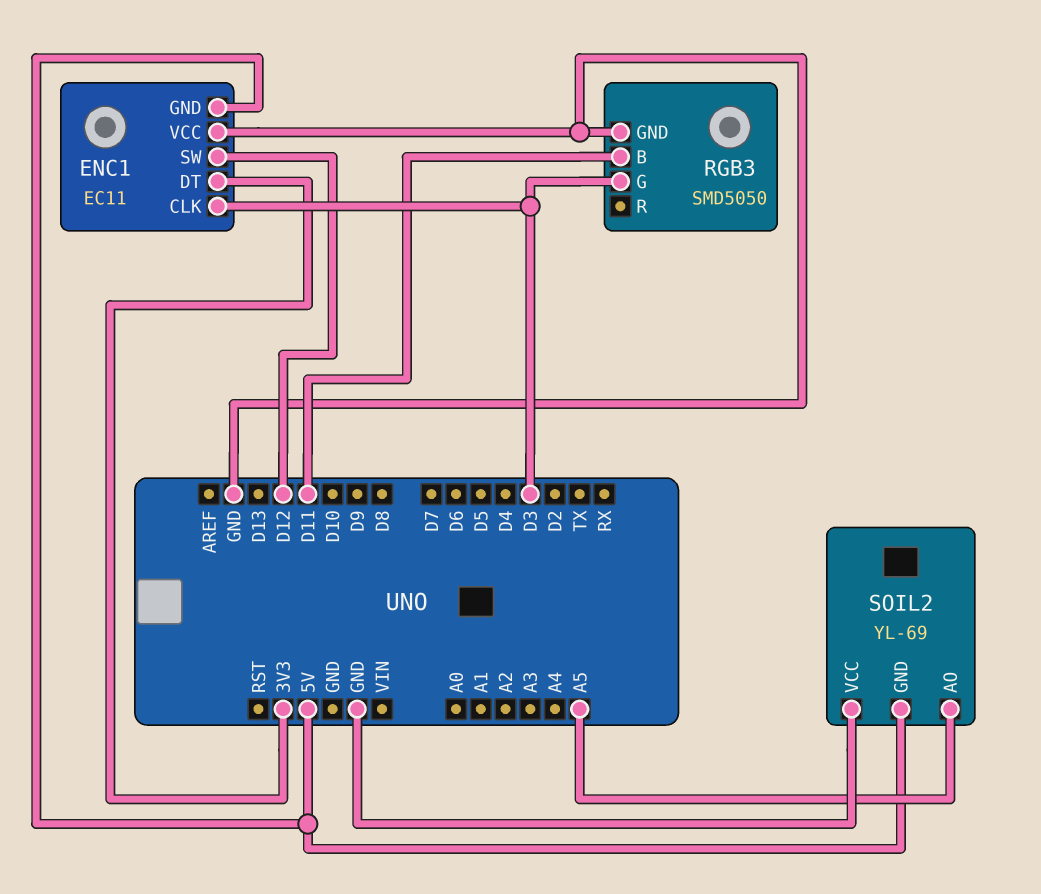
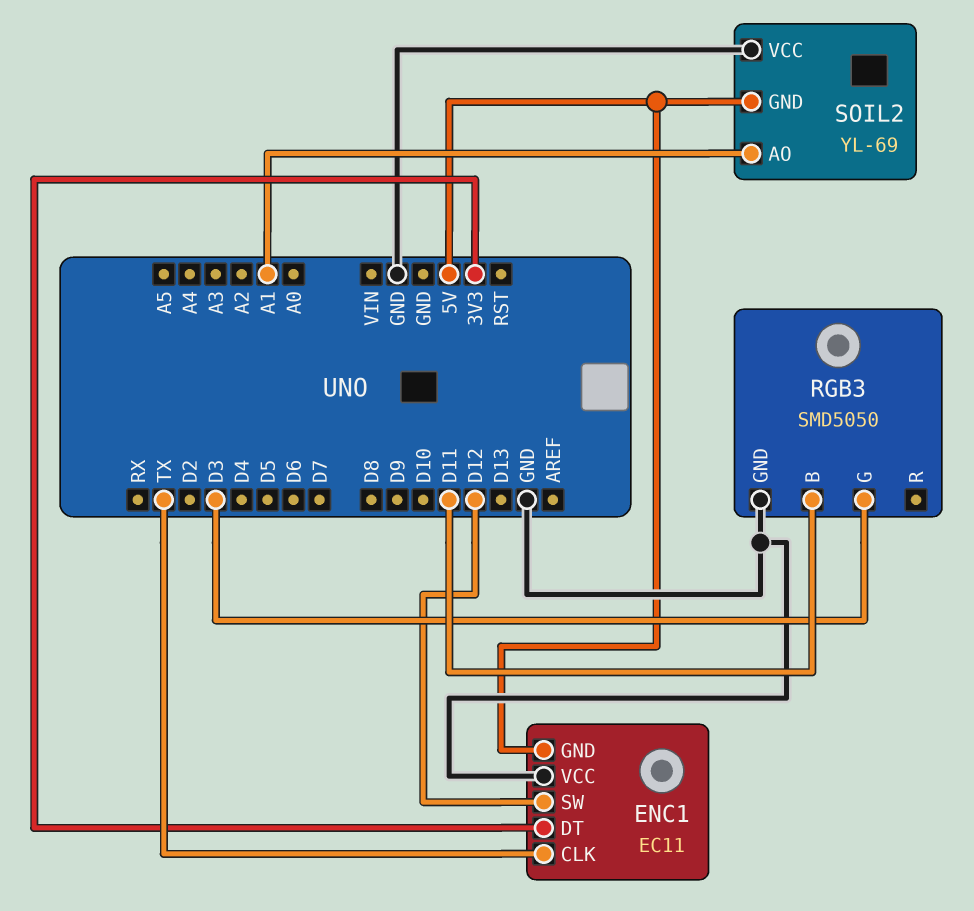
ENC1 pin CLK: D3 -> TX
SOIL2 pin AO: A5 -> A1

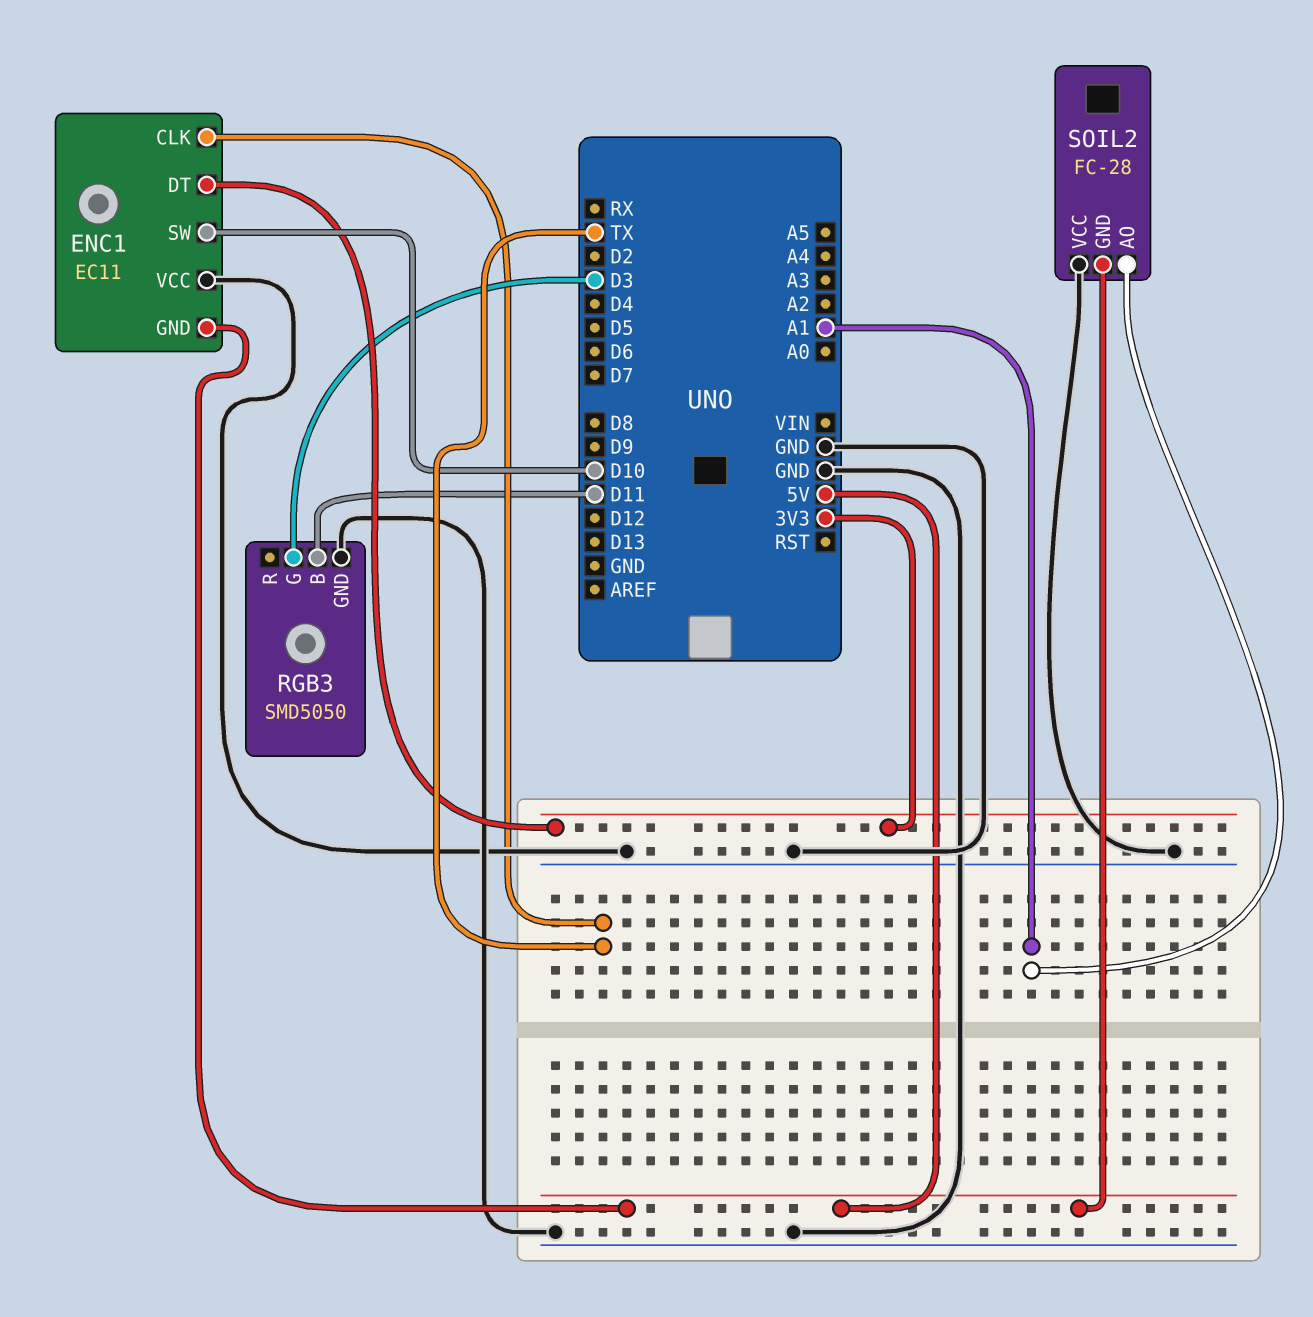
ENC1 pin SW: D12 -> D10
SOIL2: YL-69 -> FC-28

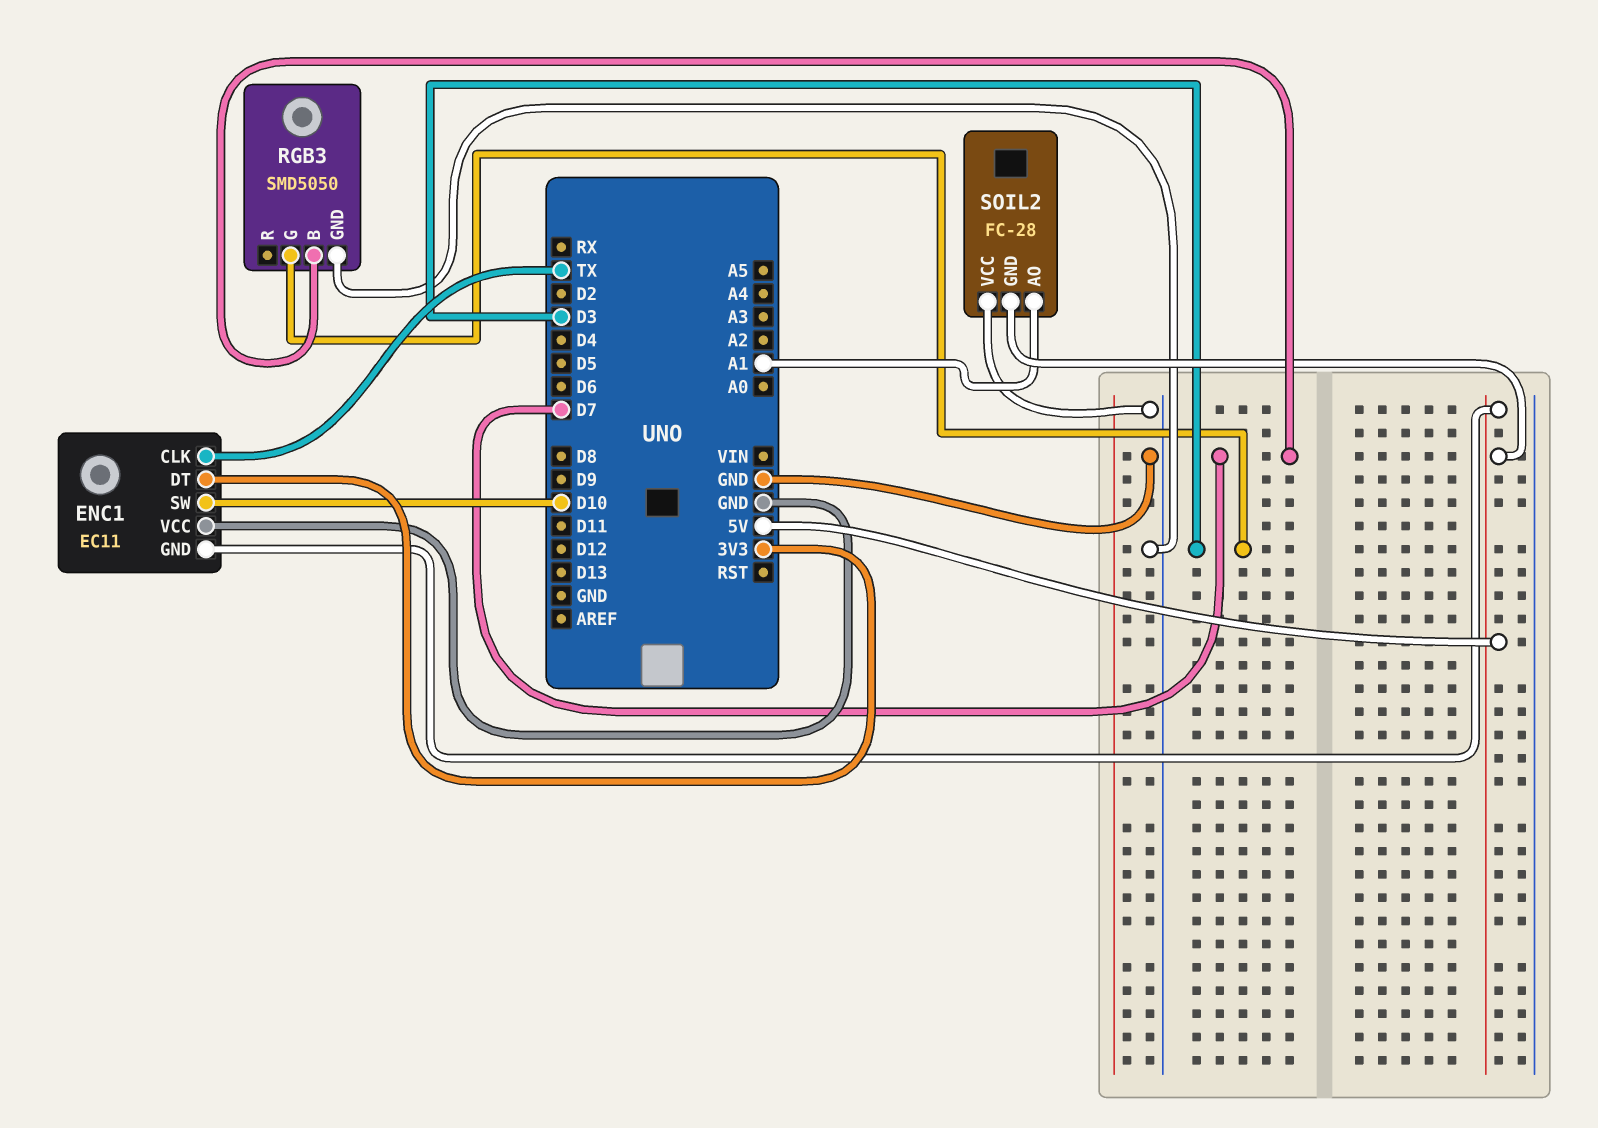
RGB3 pin B: D11 -> D7

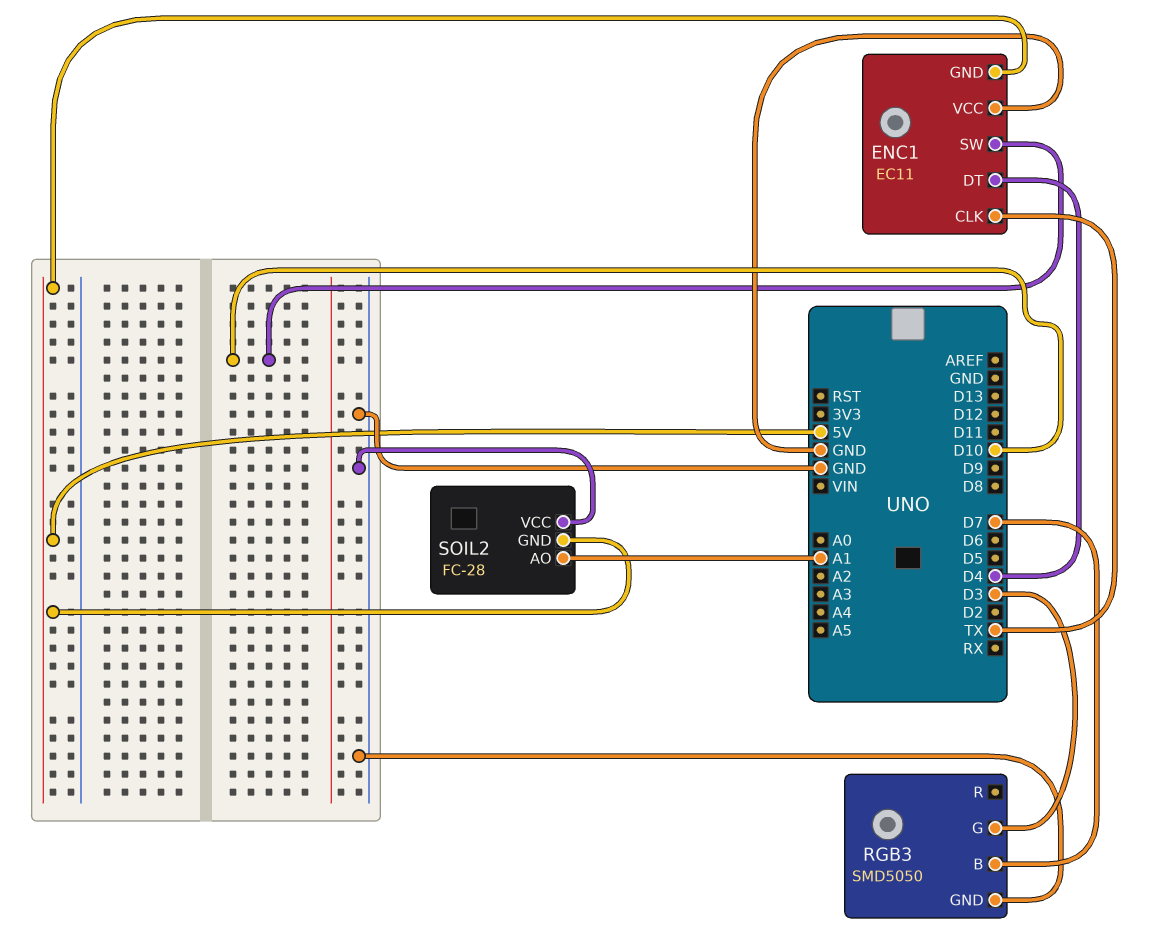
ENC1 pin DT: 3V3 -> D4

